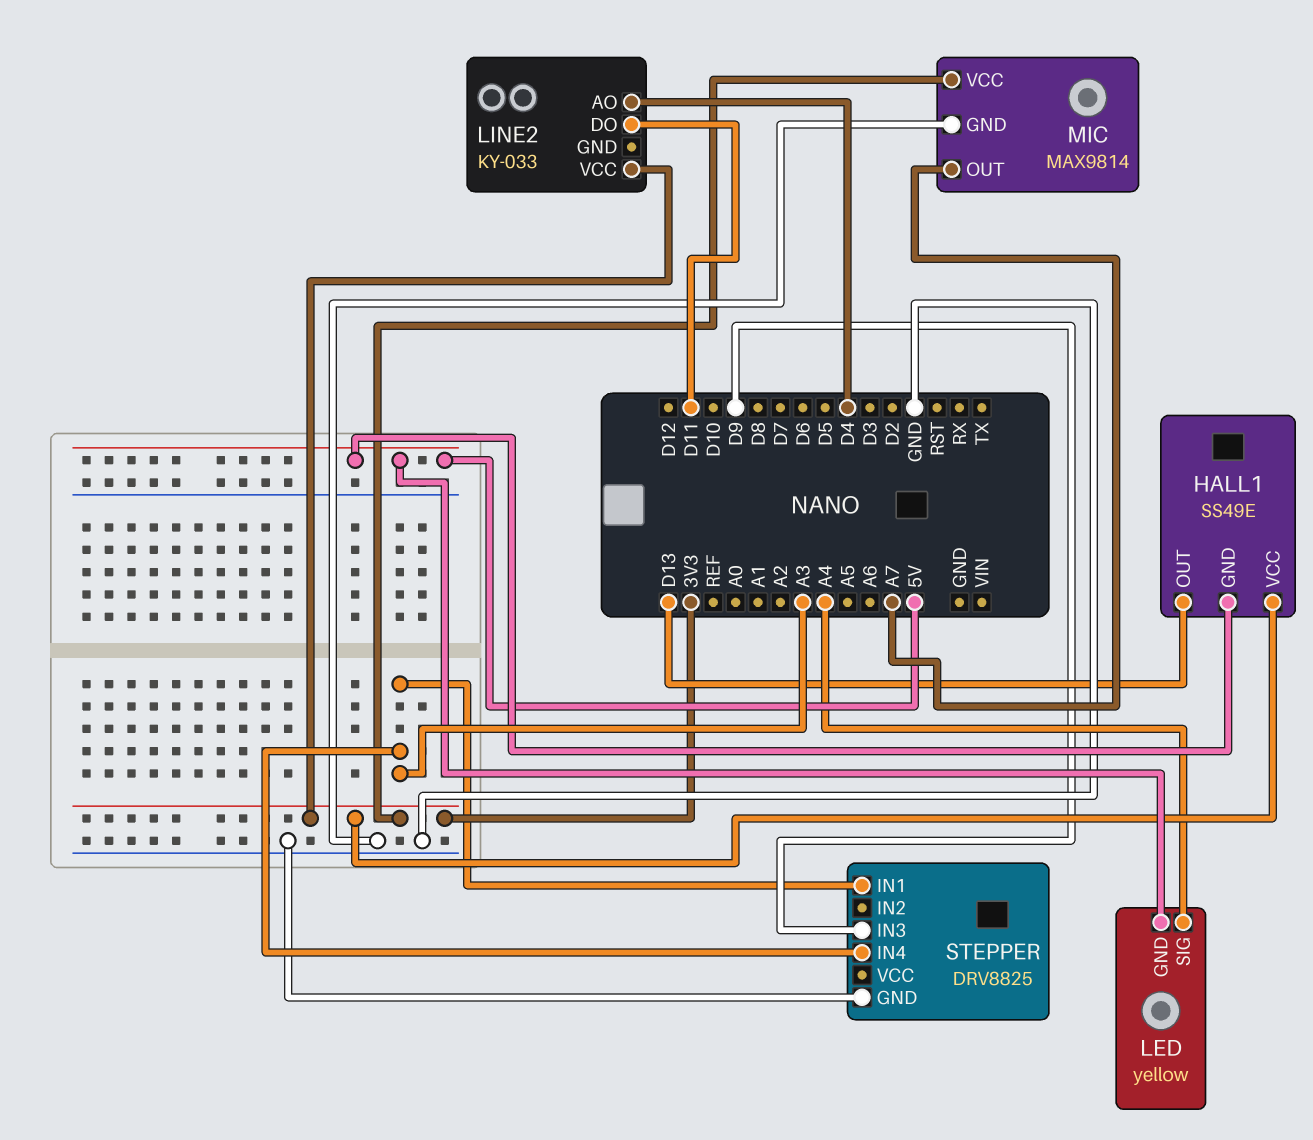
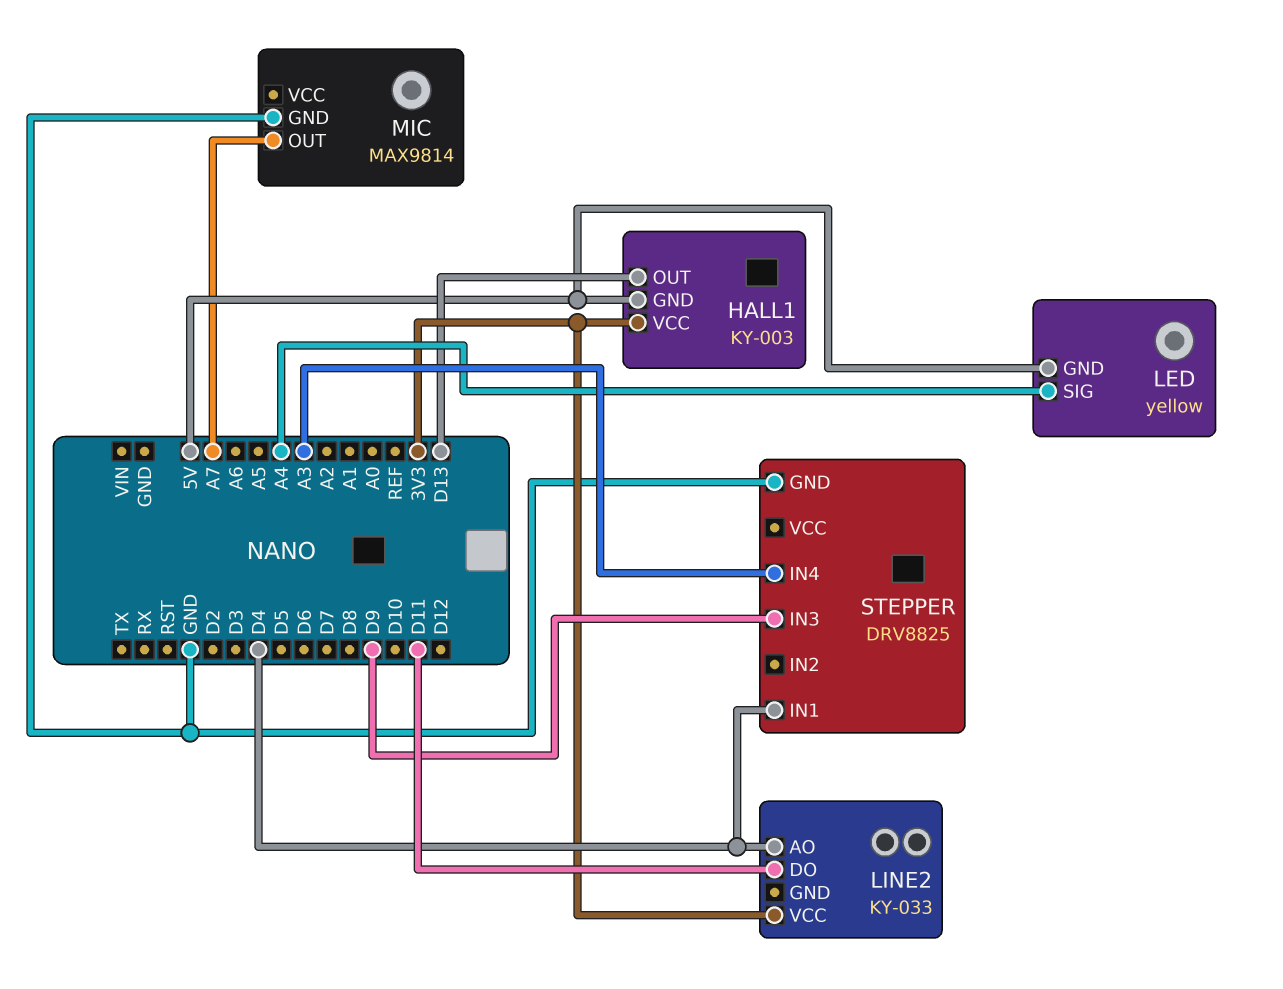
HALL1: SS49E -> KY-003
MIC pin VCC: 3V3 -> none
STEPPER pin IN1: A3 -> D4

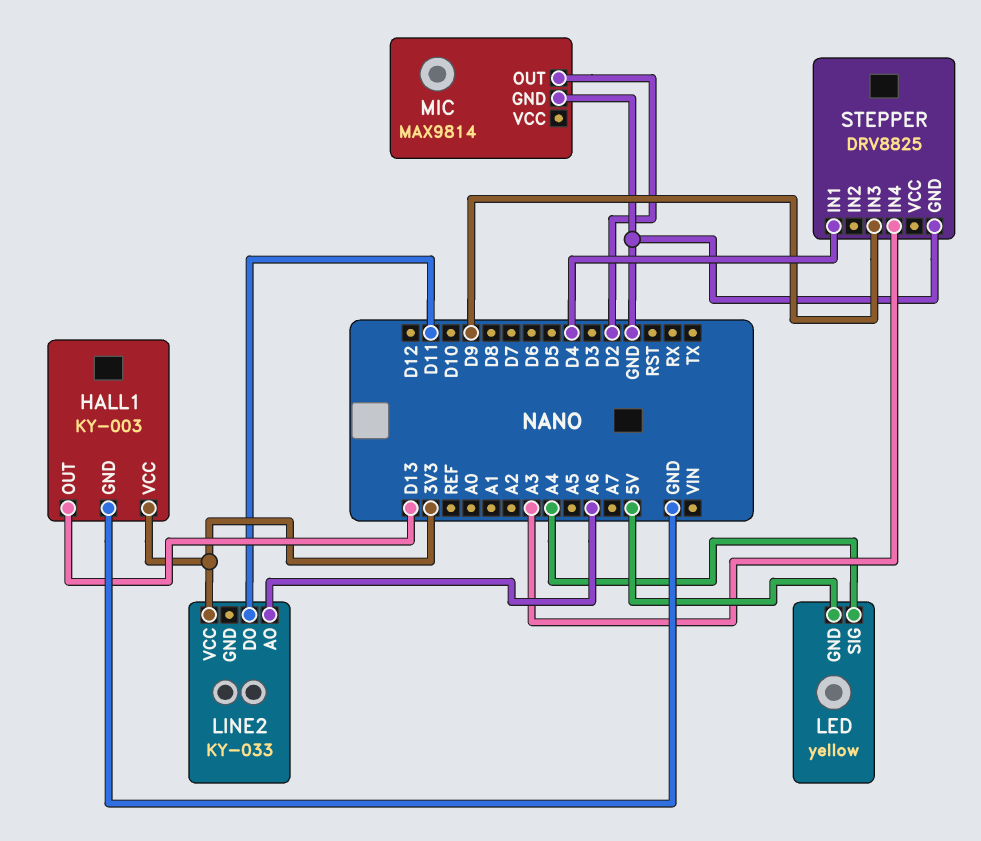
HALL1 pin GND: 5V -> GND
LINE2 pin AO: D4 -> A6
MIC pin OUT: A7 -> D2

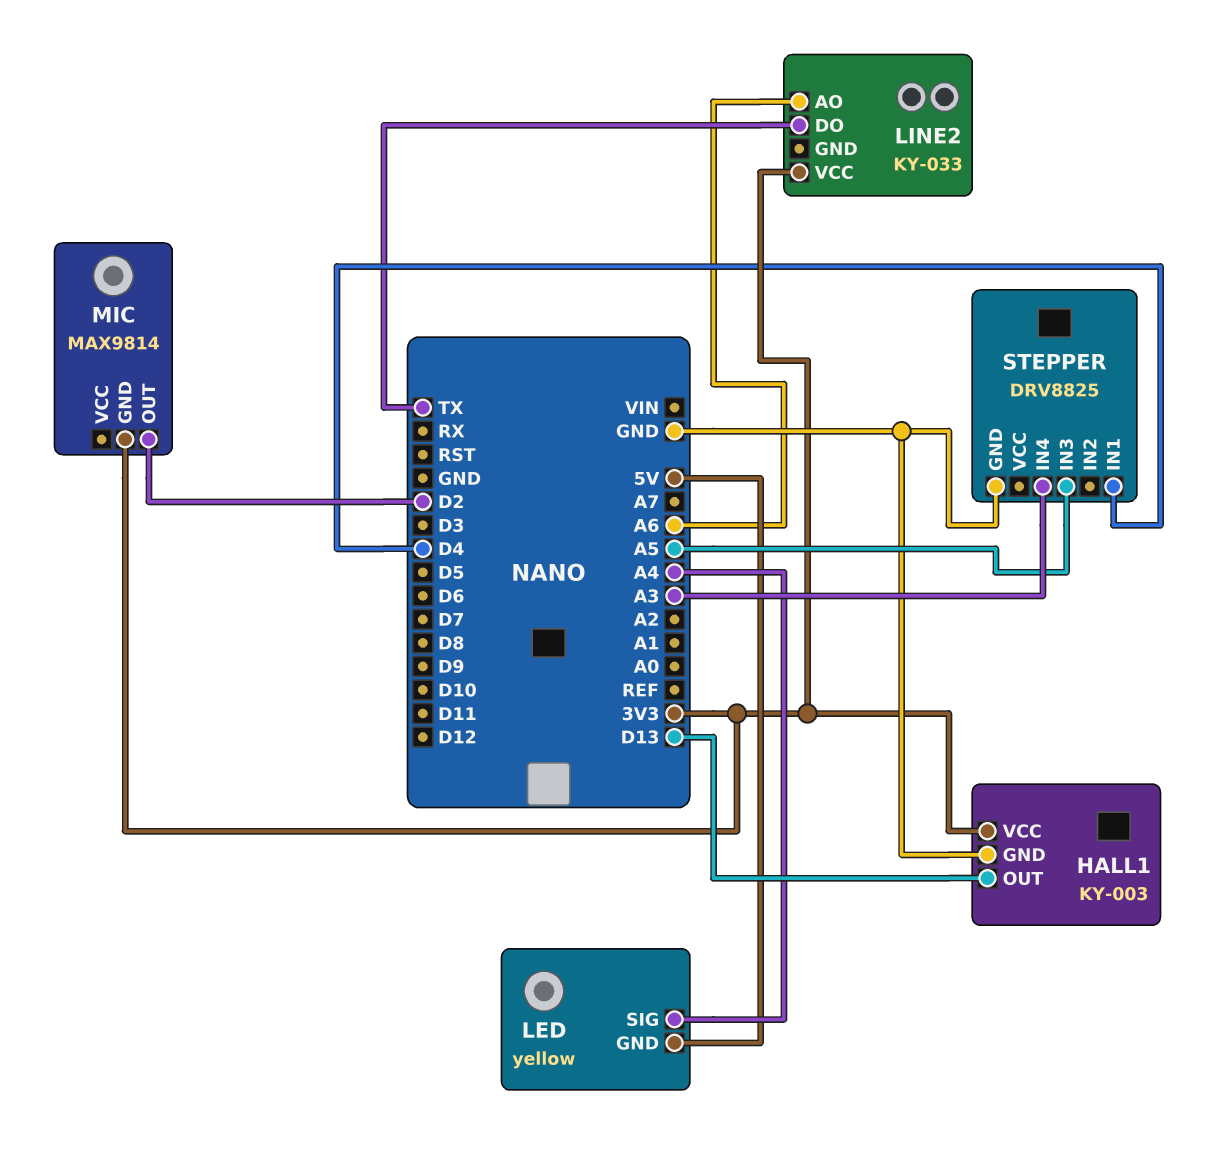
LINE2 pin DO: D11 -> TX
MIC pin GND: GND -> 3V3
STEPPER pin IN3: D9 -> A5

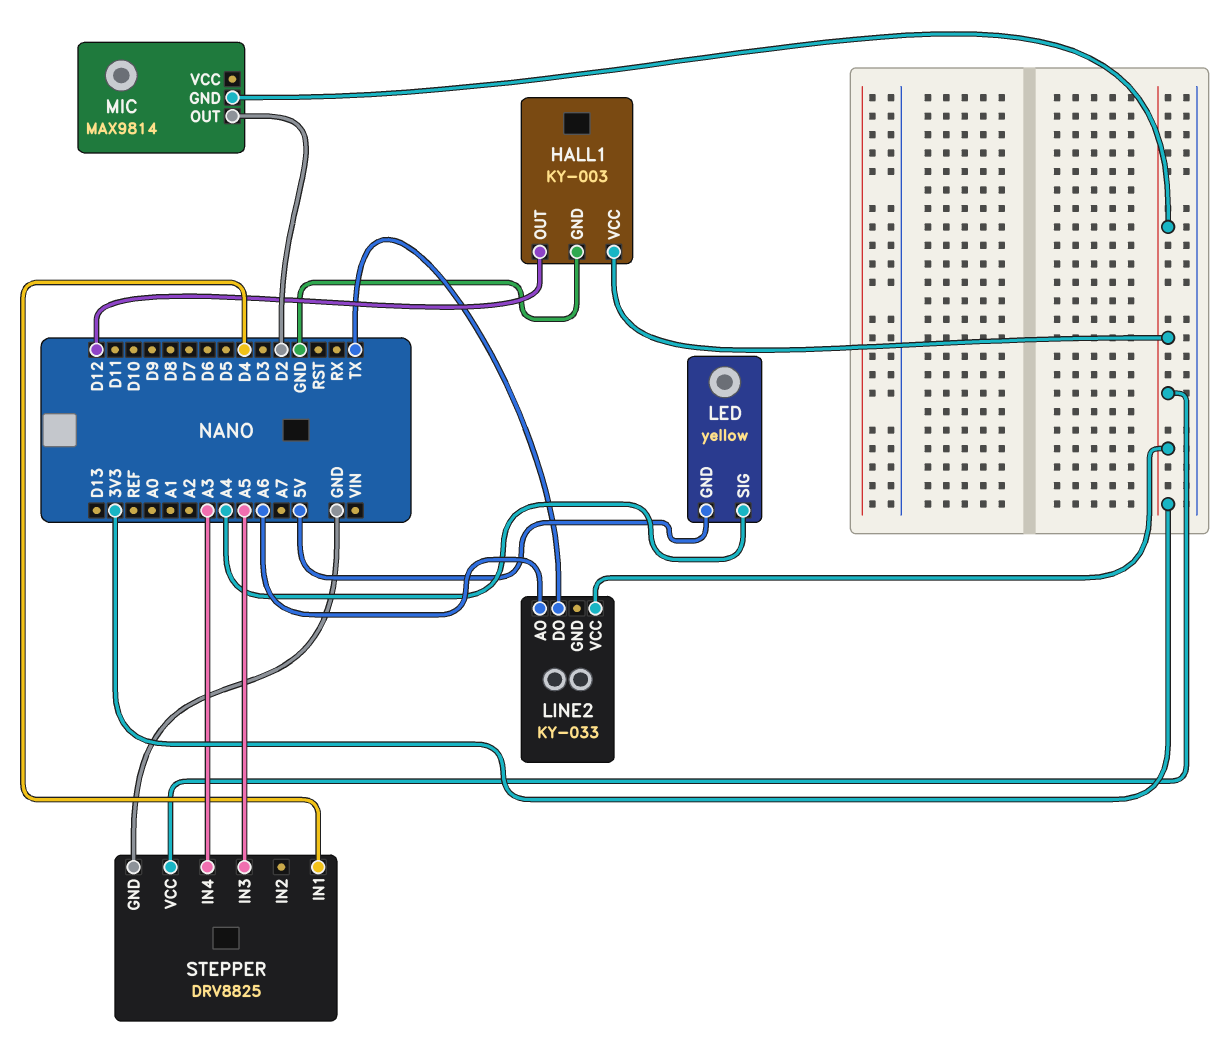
HALL1 pin OUT: D13 -> D12
STEPPER pin VCC: none -> 3V3

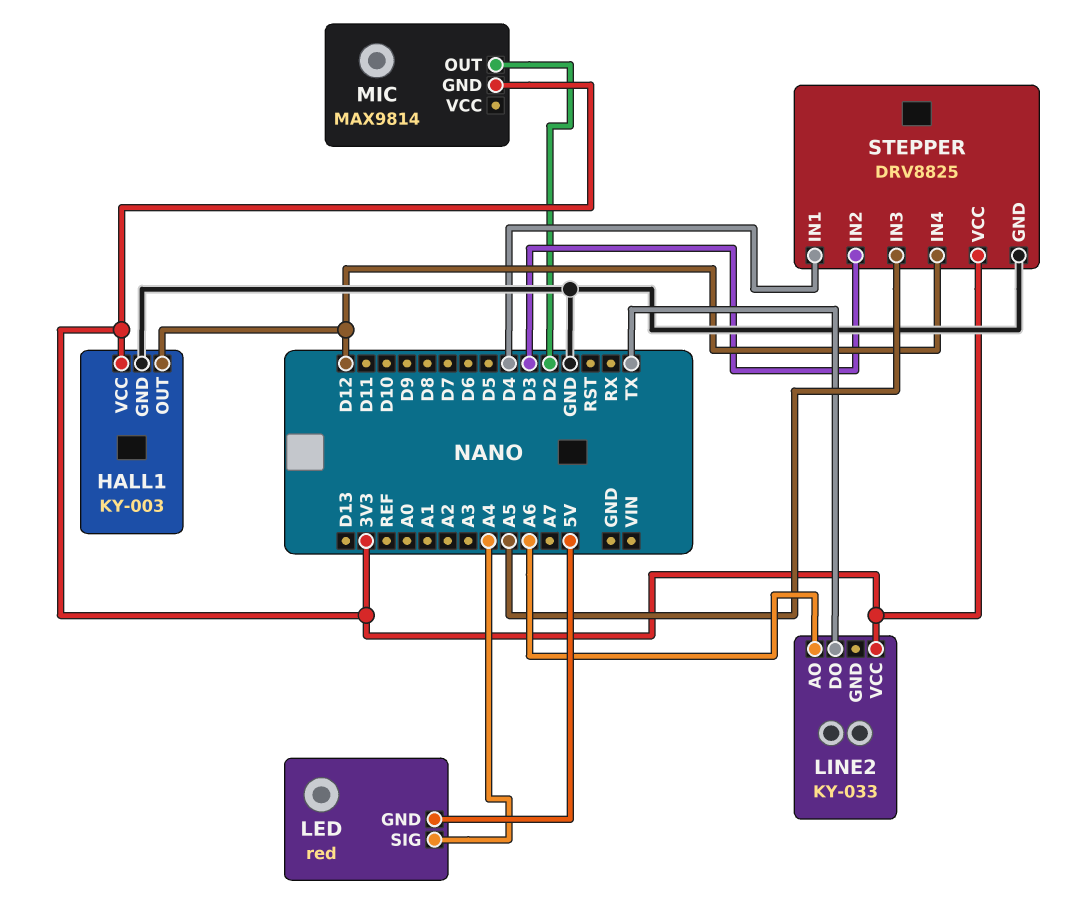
LED: yellow -> red
STEPPER pin IN2: none -> D3
STEPPER pin IN4: A3 -> D12

